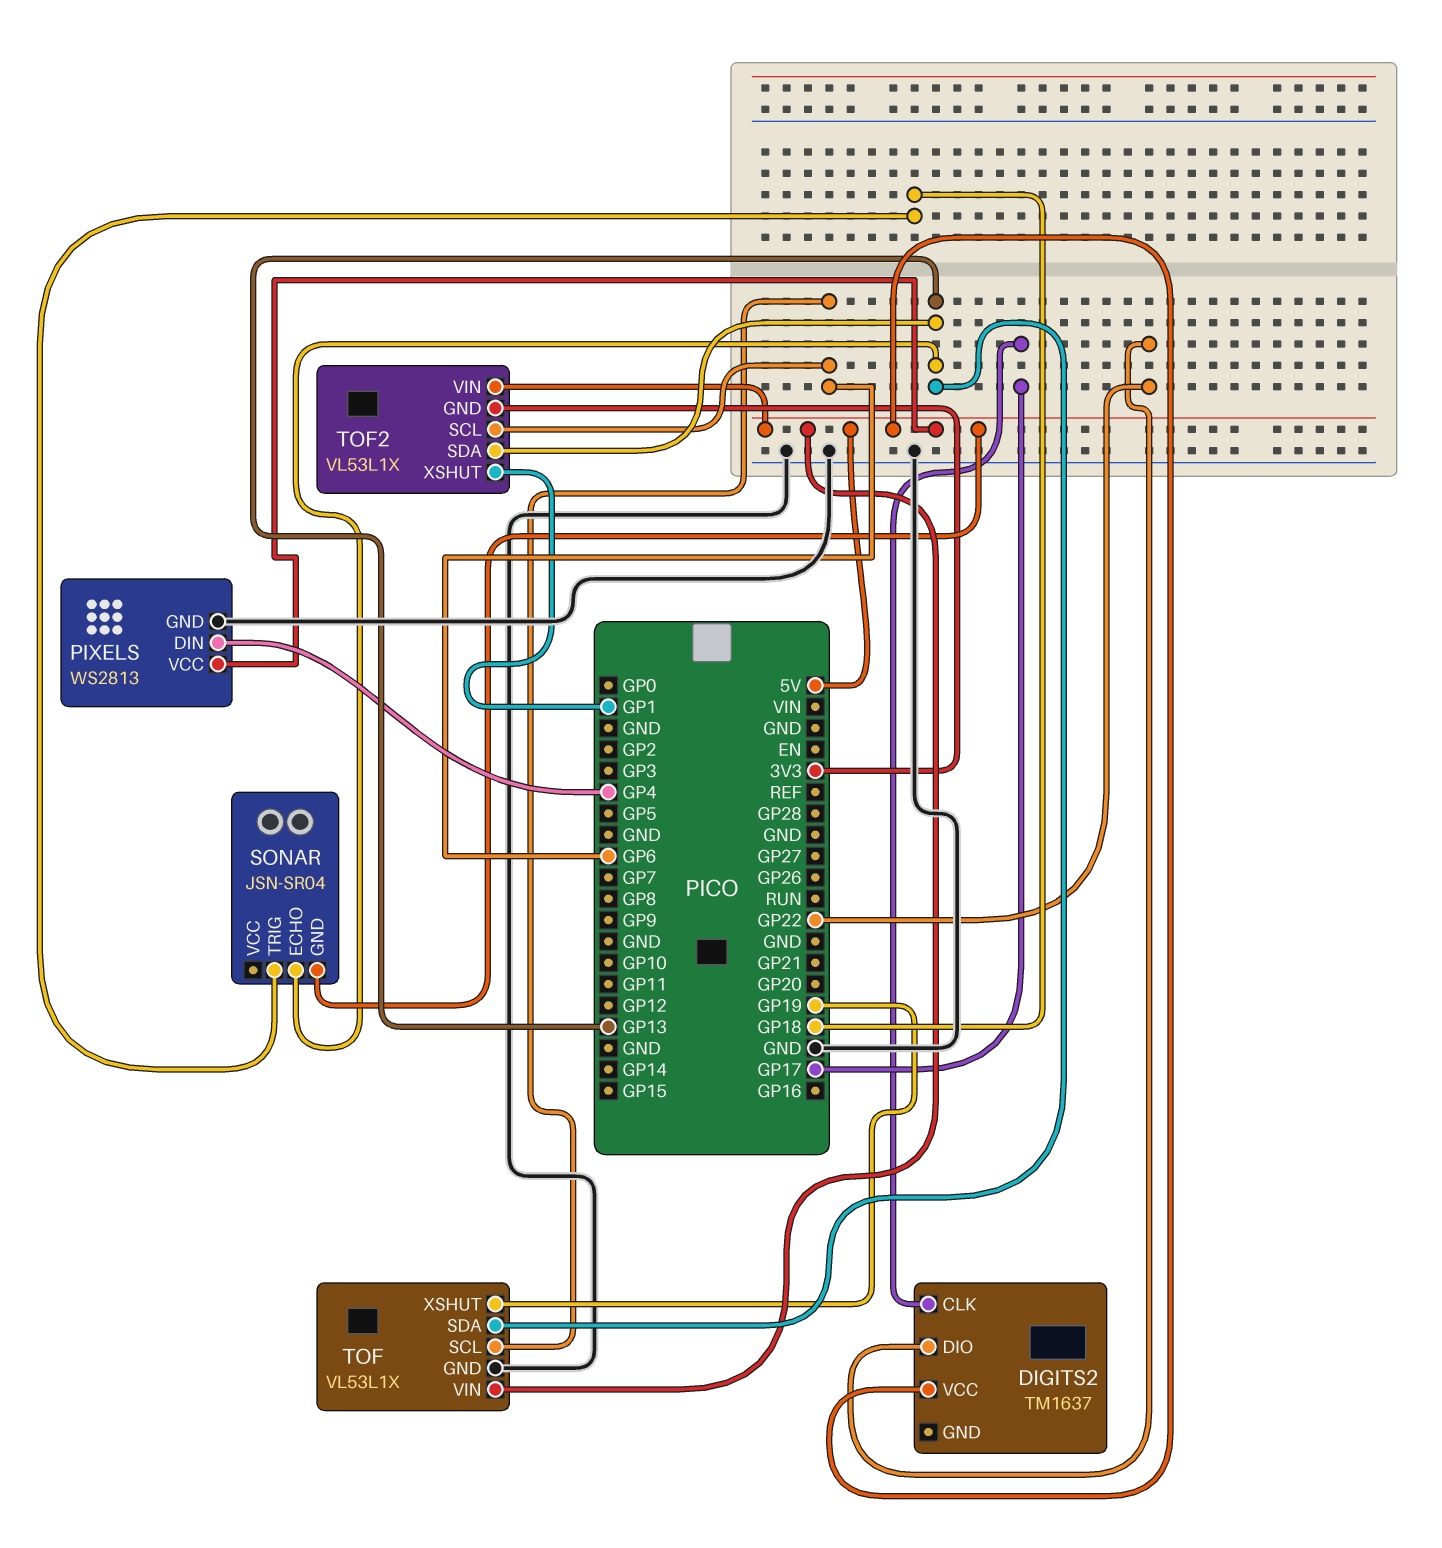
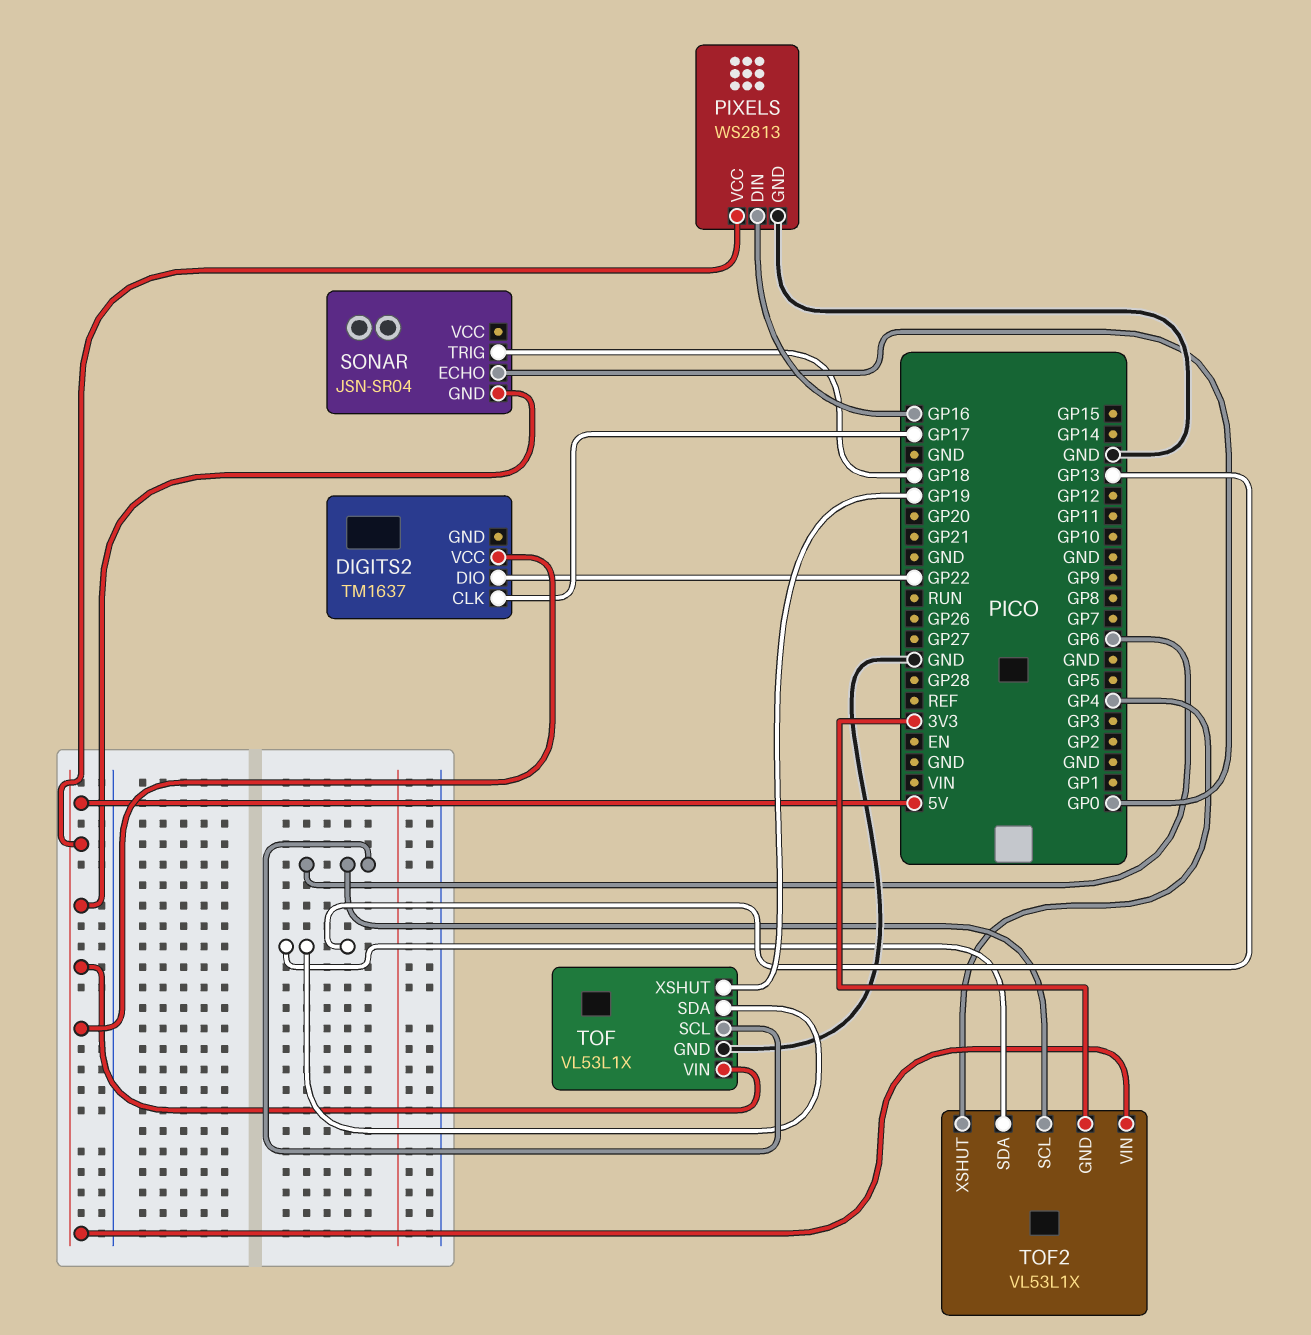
PIXELS pin DIN: GP4 -> GP16
SONAR pin ECHO: GP13 -> GP0
TOF2 pin XSHUT: GP1 -> GP4

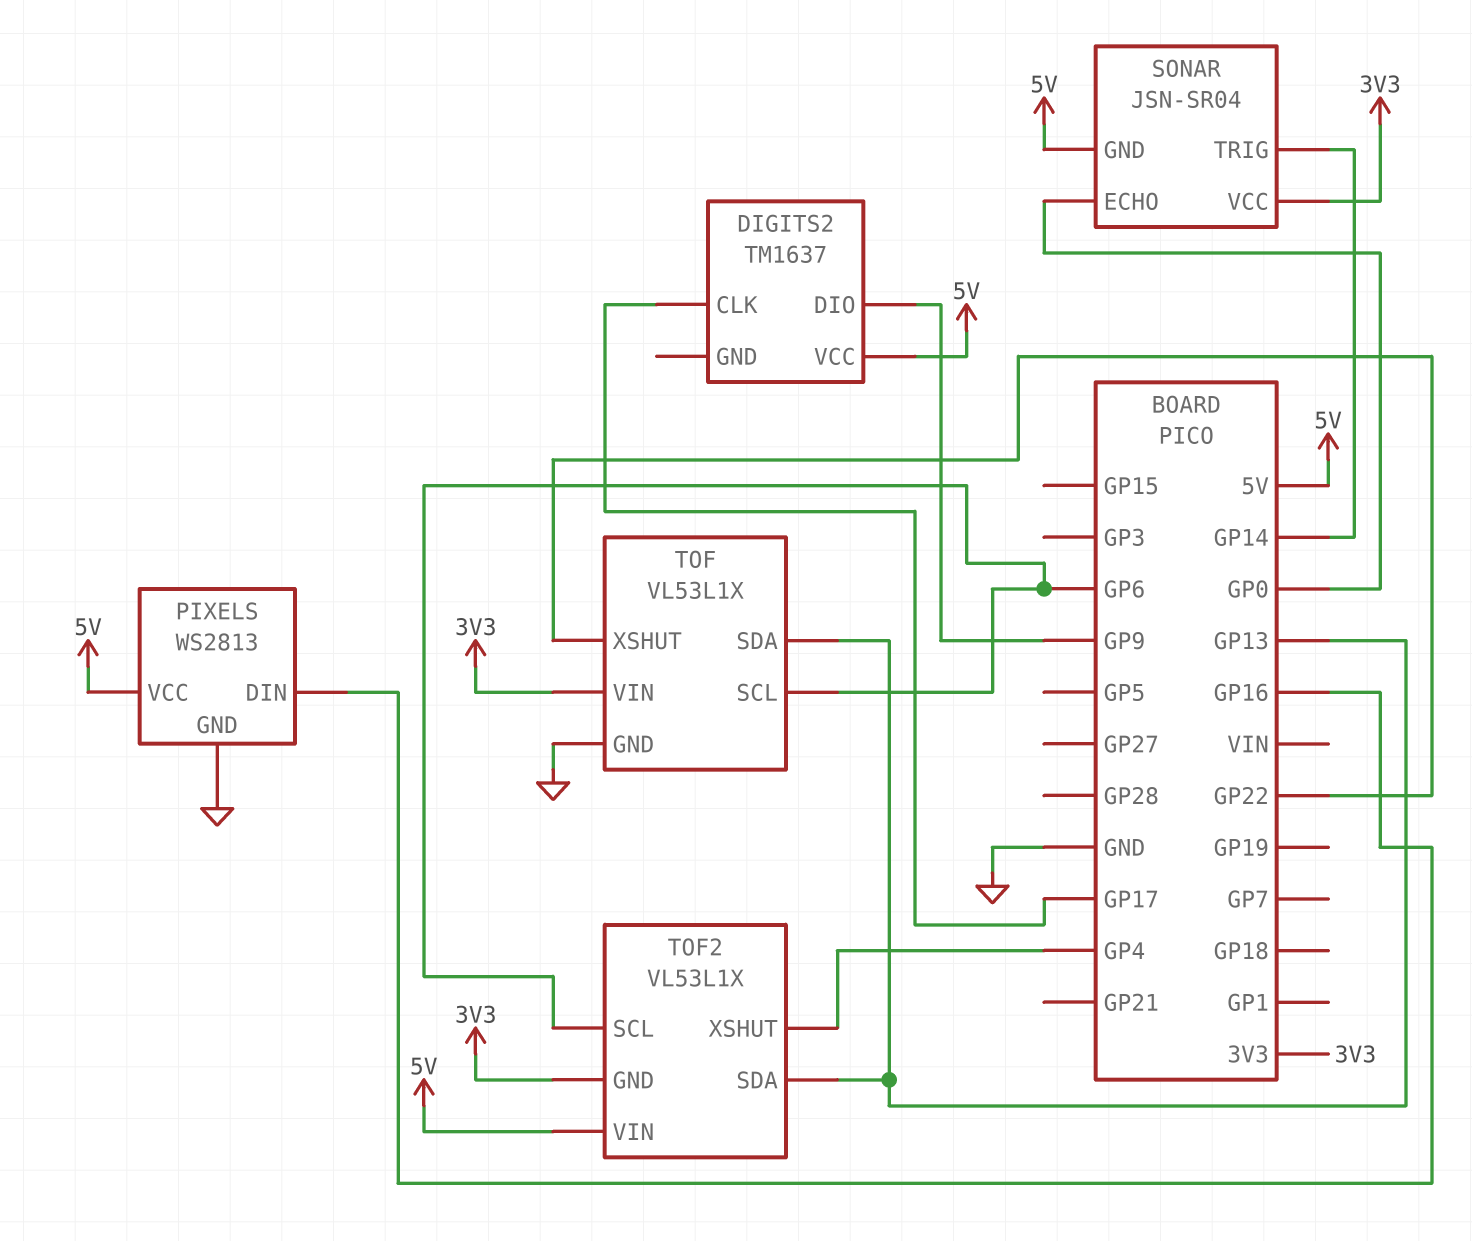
DIGITS2 pin DIO: GP22 -> GP9
SONAR pin TRIG: GP18 -> GP14
SONAR pin VCC: none -> 3V3
TOF pin VIN: 5V -> 3V3
TOF pin XSHUT: GP19 -> GP22

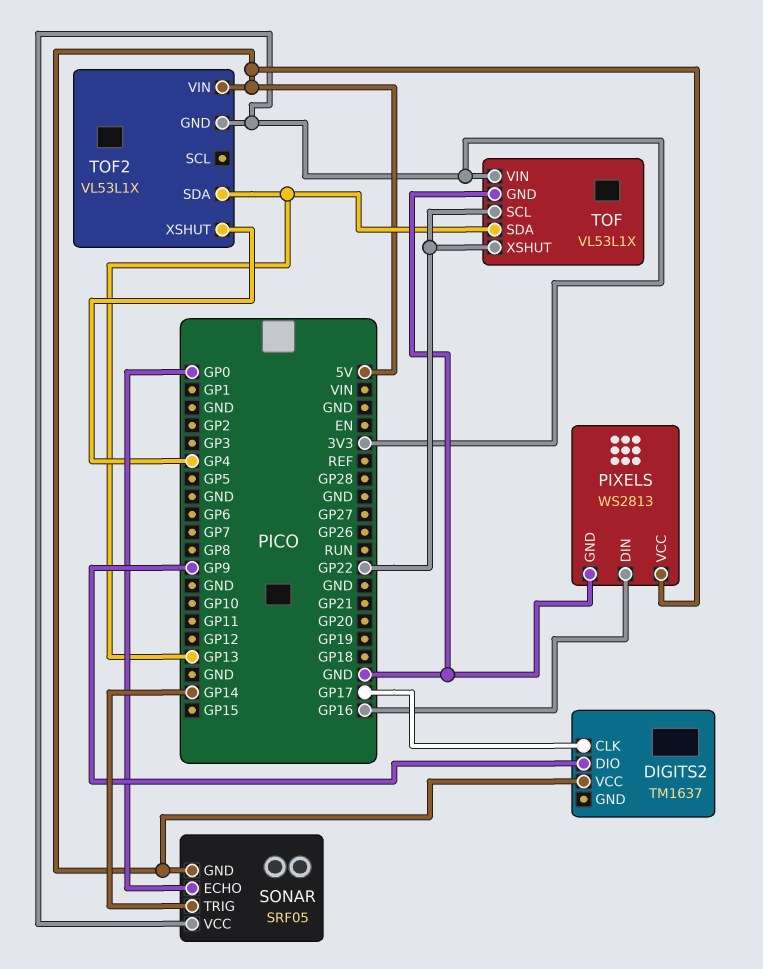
SONAR: JSN-SR04 -> SRF05
TOF pin SCL: GP6 -> GP22
TOF2 pin SCL: GP6 -> none

